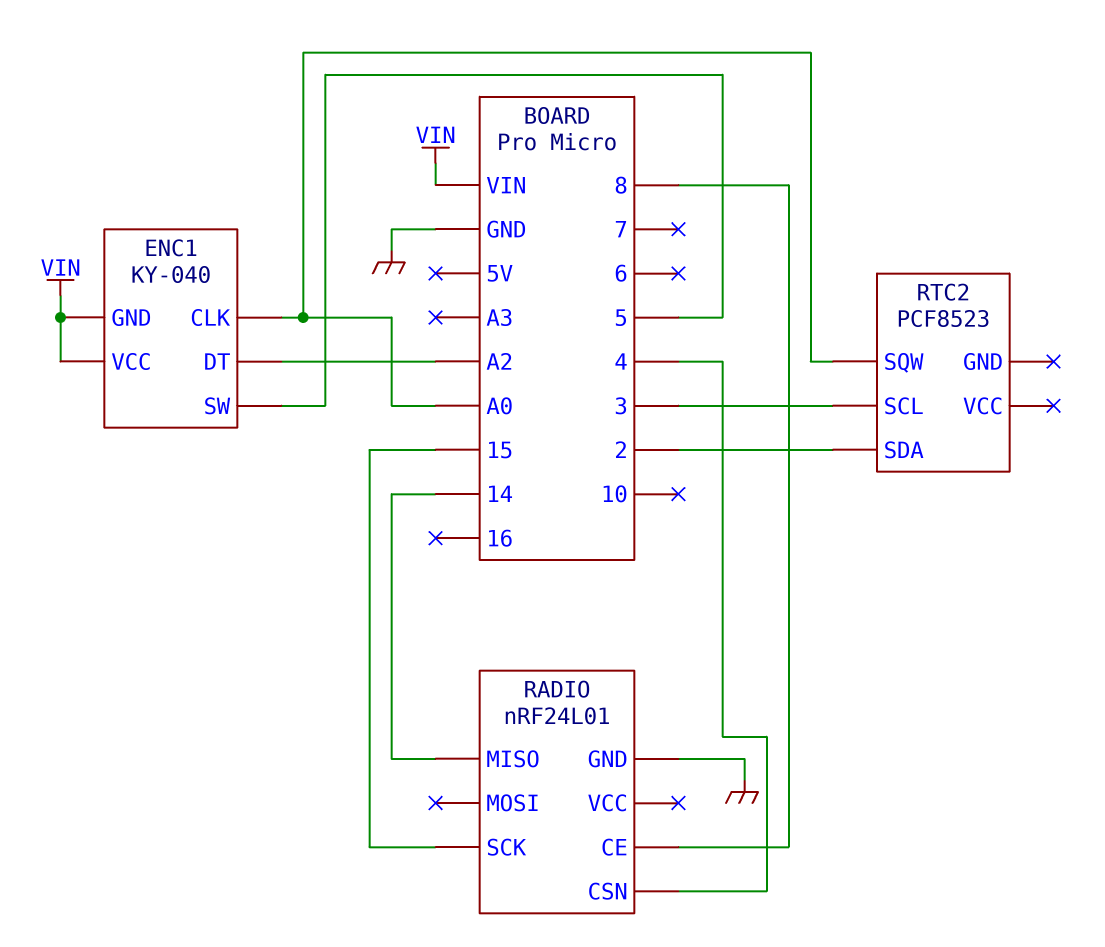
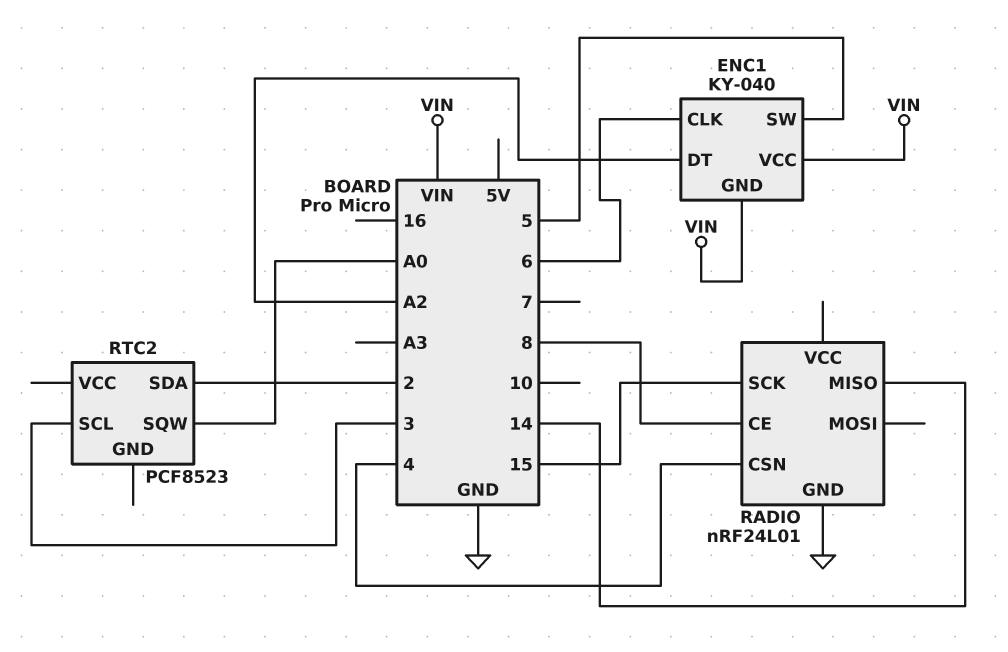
ENC1 pin CLK: A0 -> 6

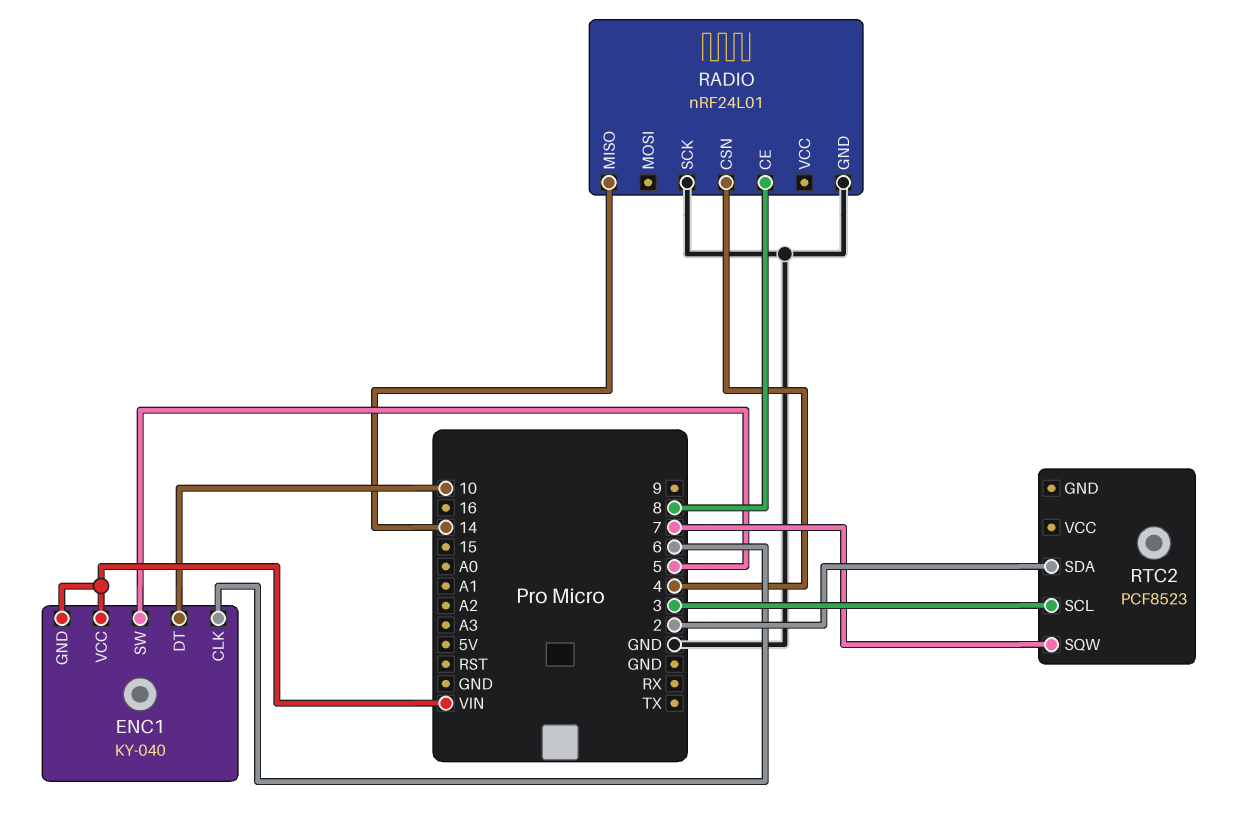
ENC1 pin DT: A2 -> 10
RADIO pin SCK: 15 -> GND
RTC2 pin SQW: A0 -> 7

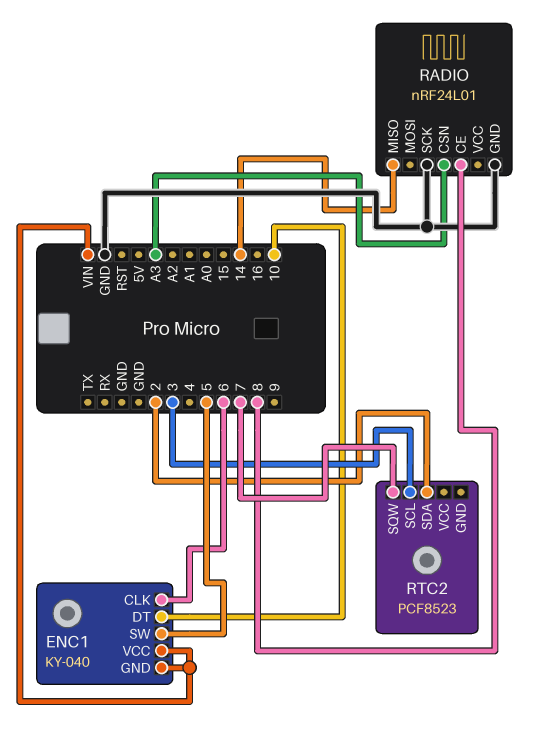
RADIO pin CSN: 4 -> A3

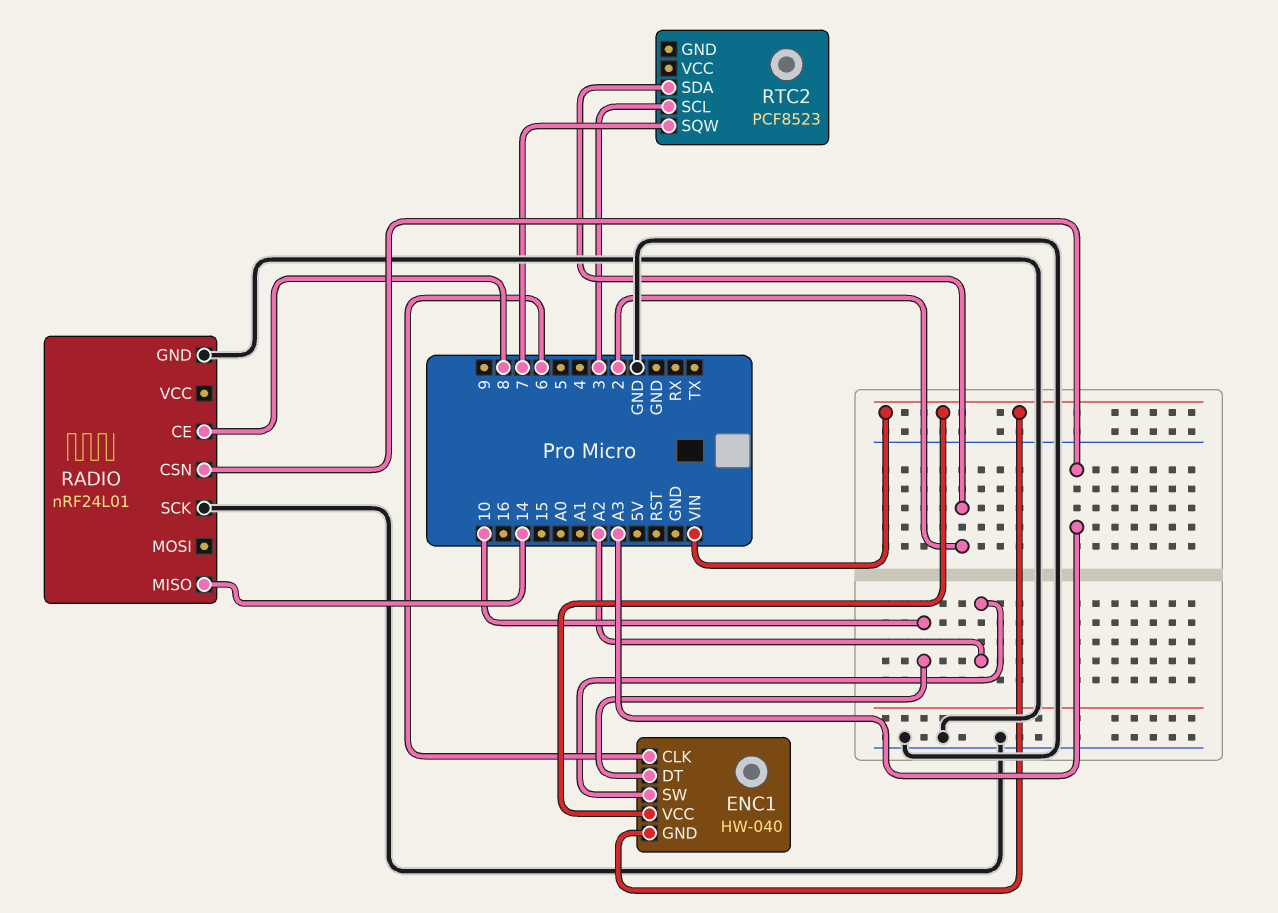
ENC1: KY-040 -> HW-040
ENC1 pin SW: 5 -> A2

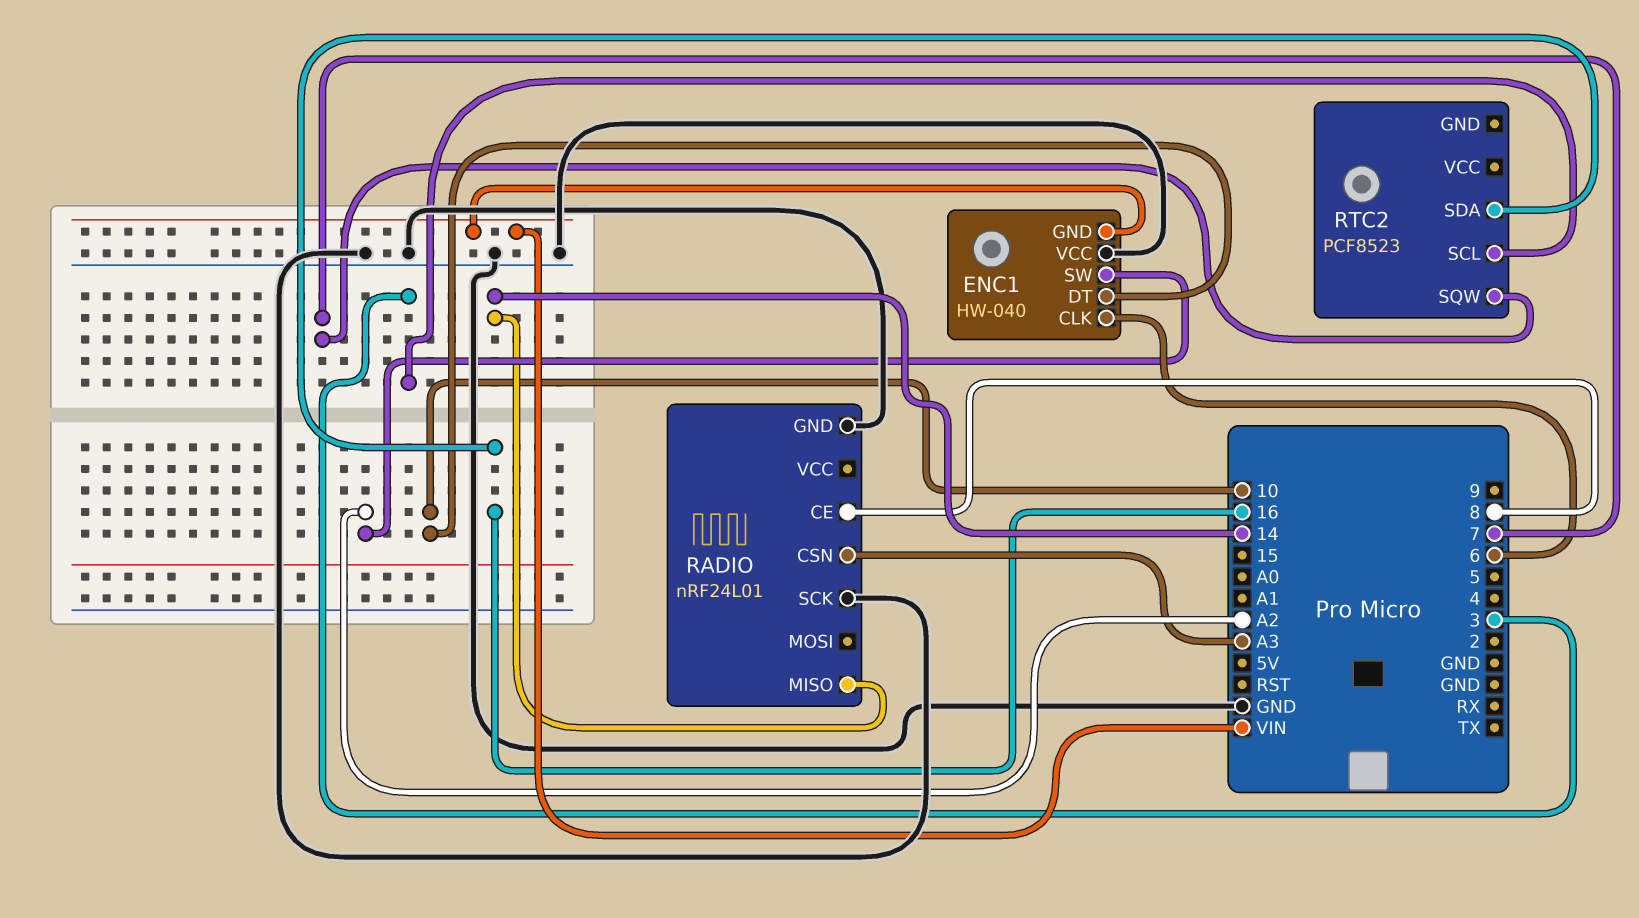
ENC1 pin VCC: VIN -> GND
RTC2 pin SDA: 2 -> 16

